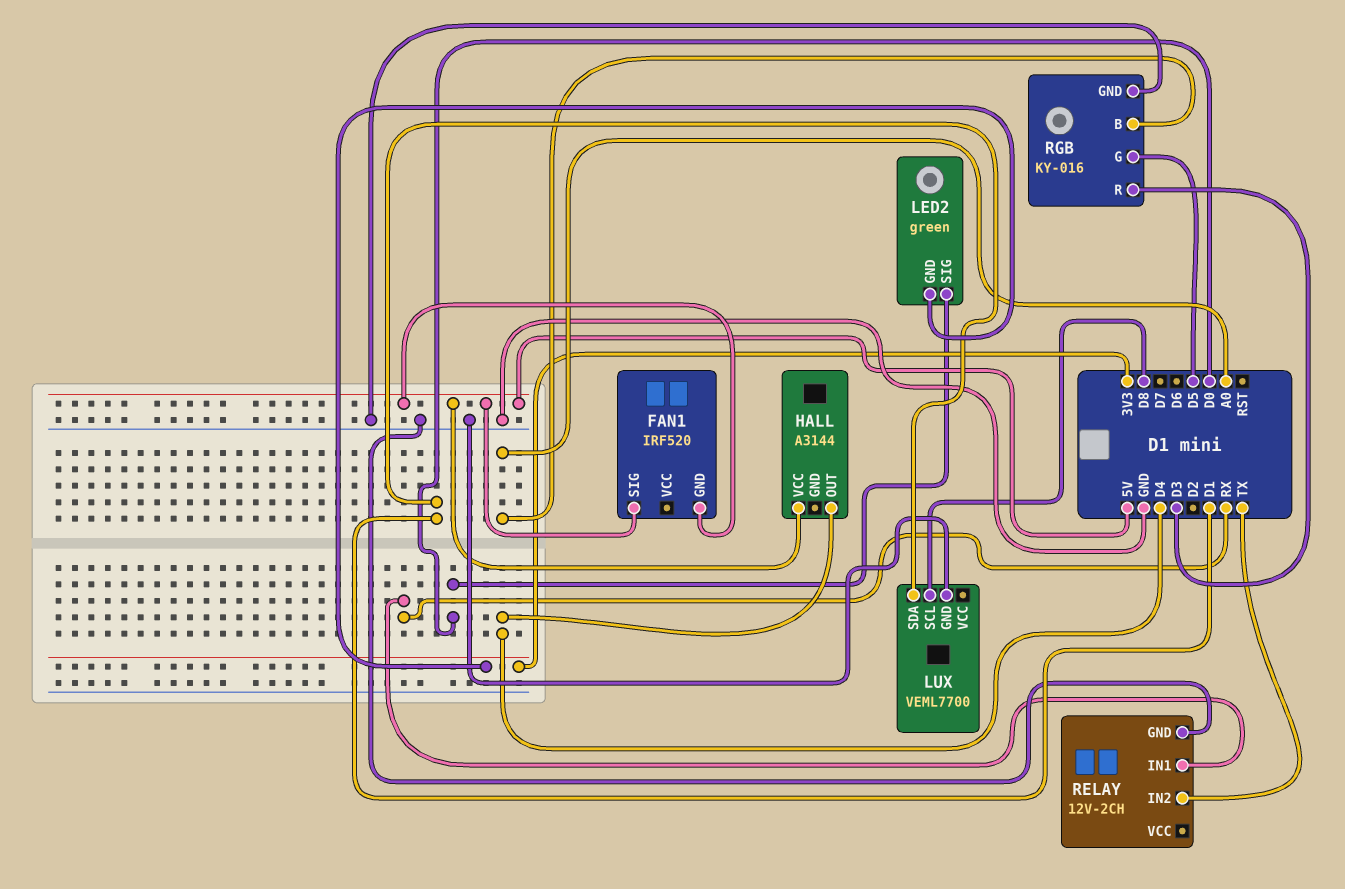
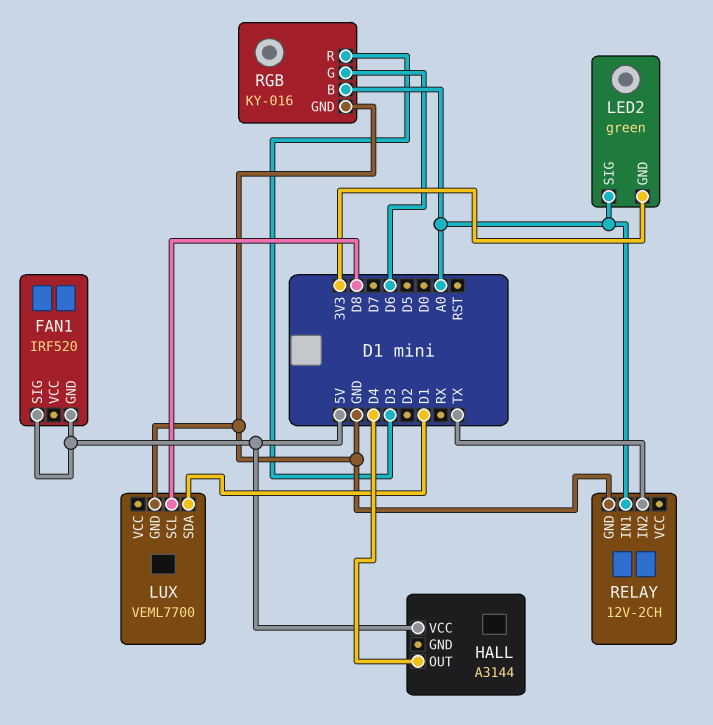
LED2 pin SIG: D0 -> A0
RELAY pin IN1: RX -> A0
RGB pin G: D5 -> D6

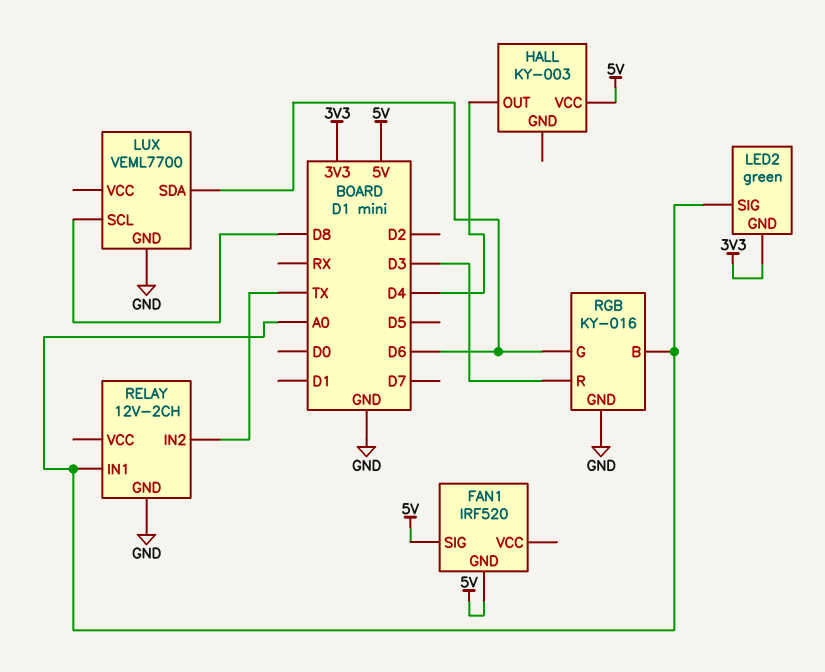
HALL: A3144 -> KY-003
LUX pin SDA: D1 -> D6

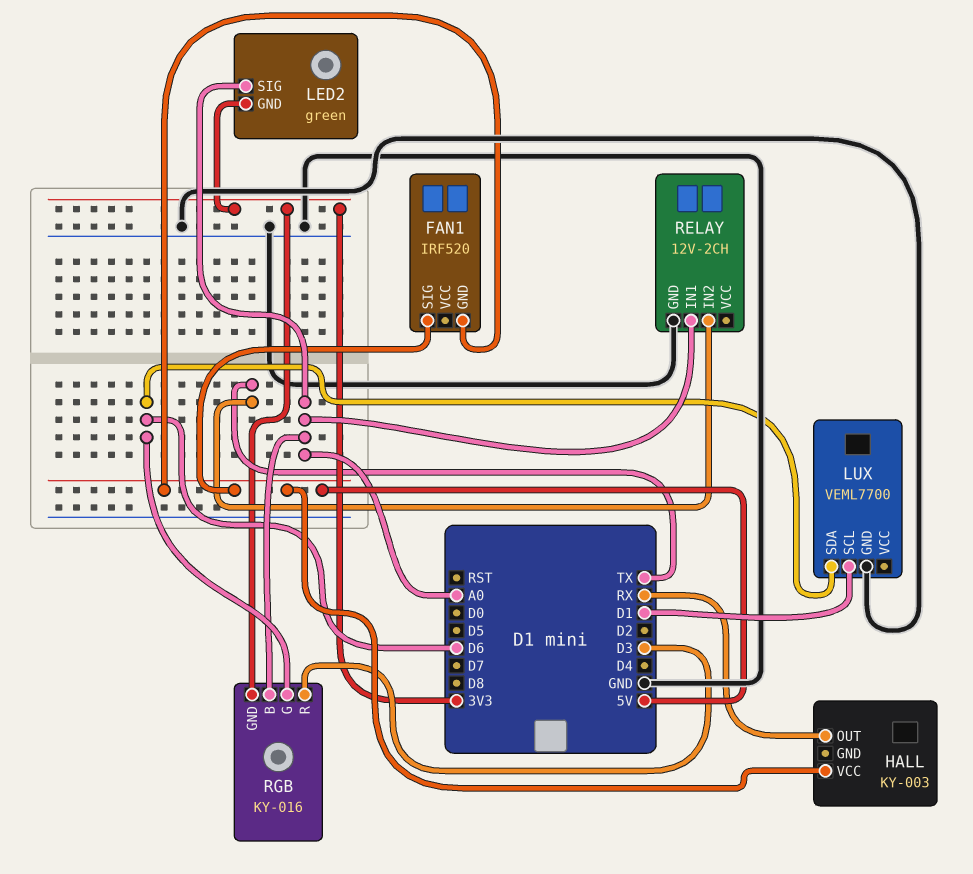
HALL pin OUT: D4 -> RX
LUX pin SCL: D8 -> D1
RGB pin GND: GND -> 3V3

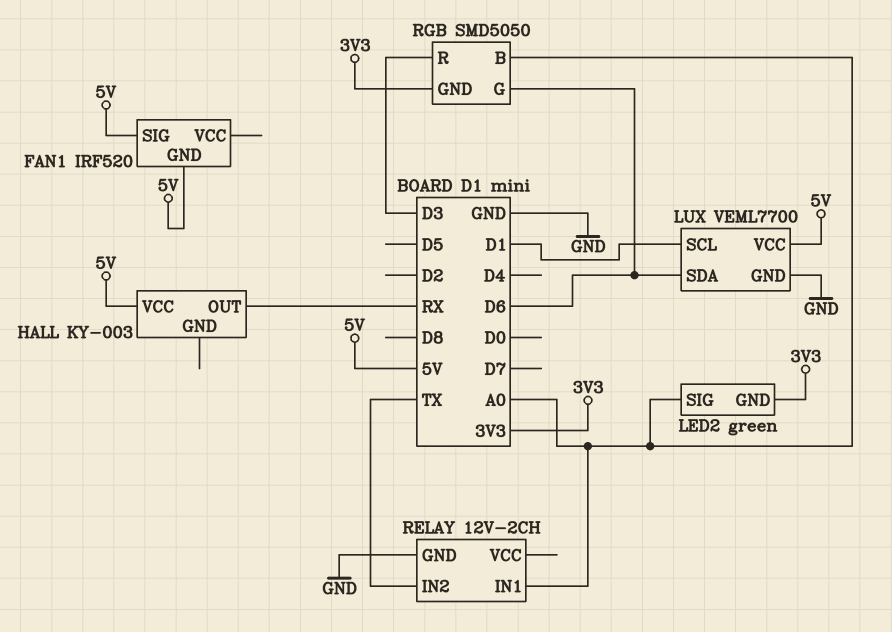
LUX pin VCC: none -> 5V
RGB: KY-016 -> SMD5050

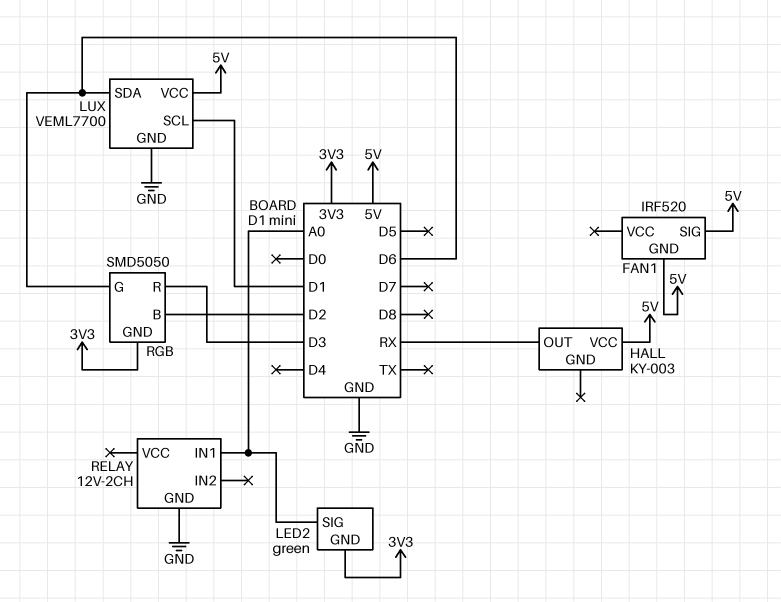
RELAY pin IN2: TX -> none
RGB pin B: A0 -> D2

